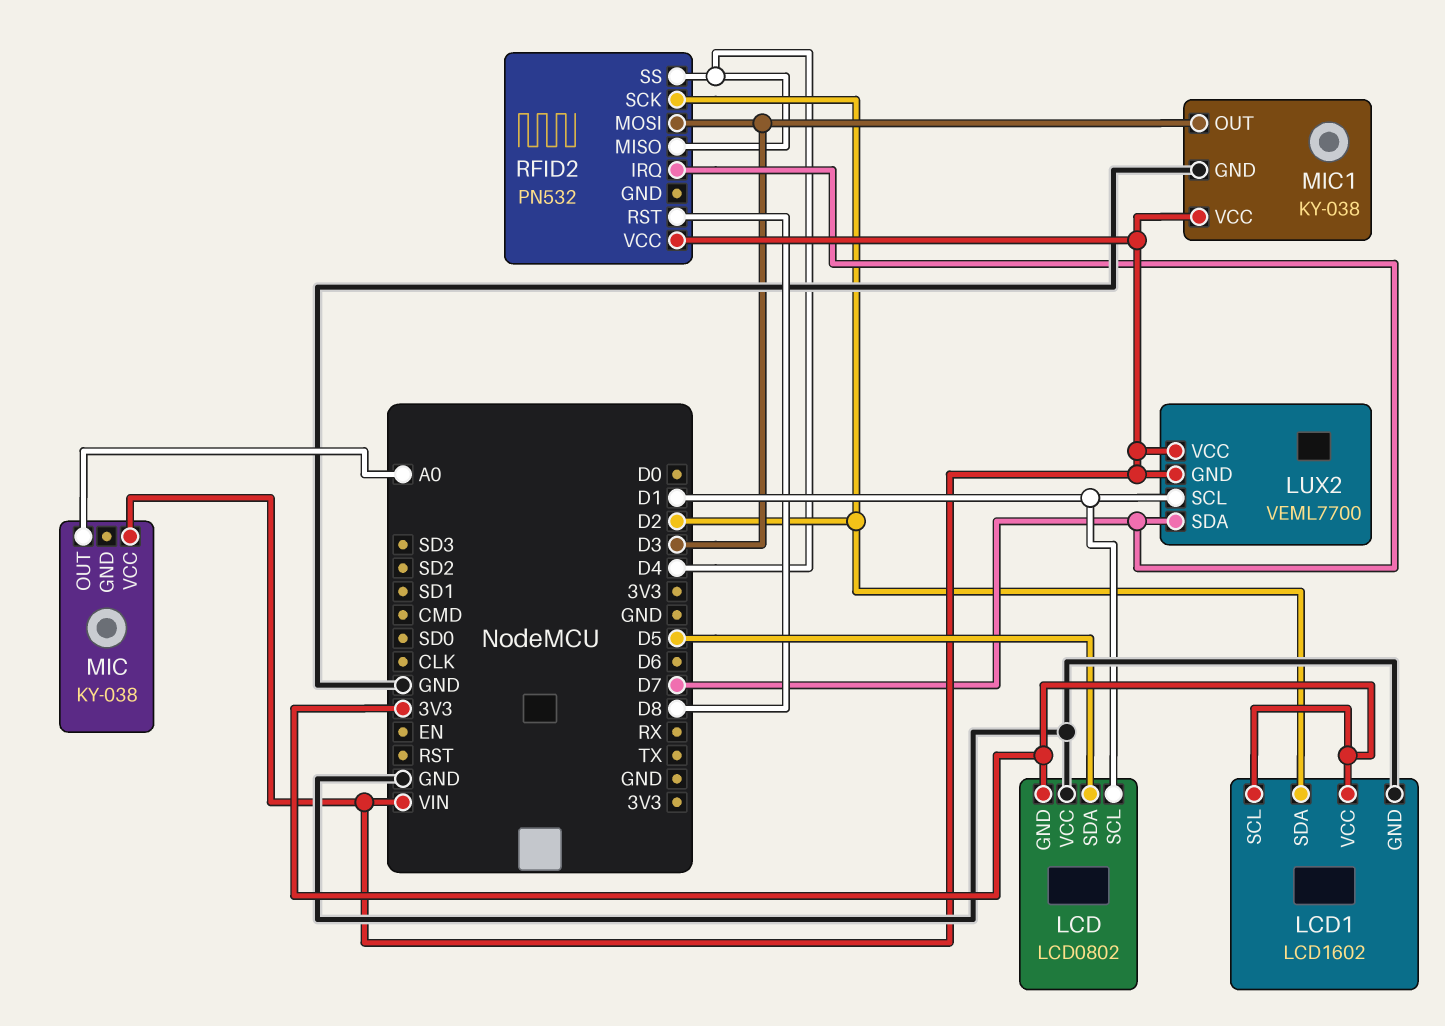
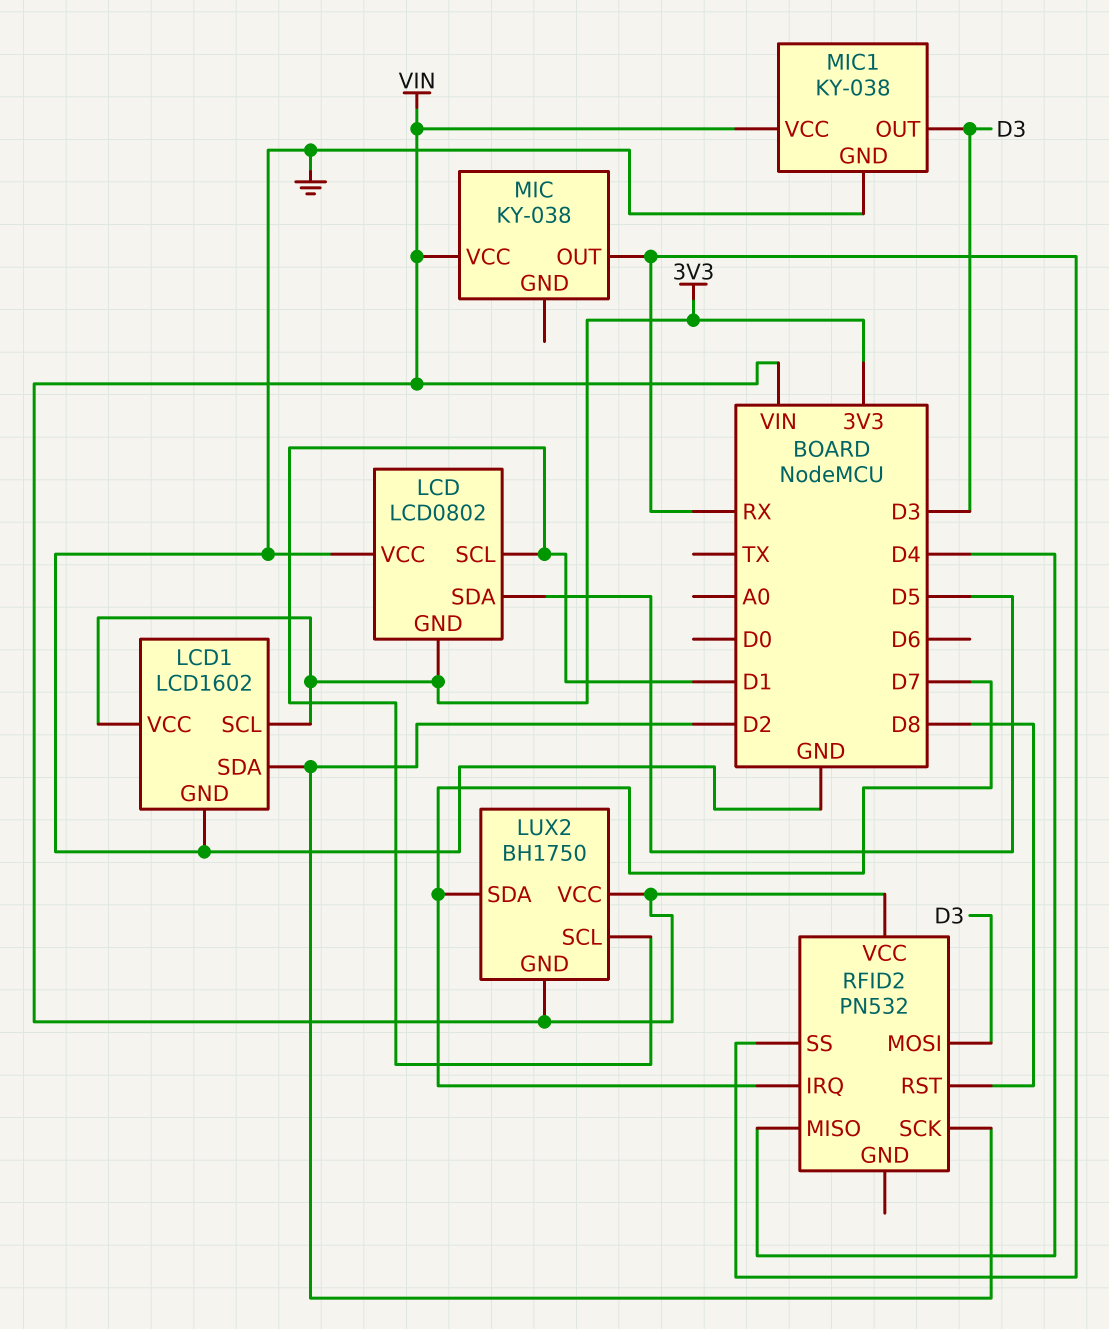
LUX2: VEML7700 -> BH1750
MIC pin OUT: A0 -> RX
RFID2 pin SS: D4 -> RX

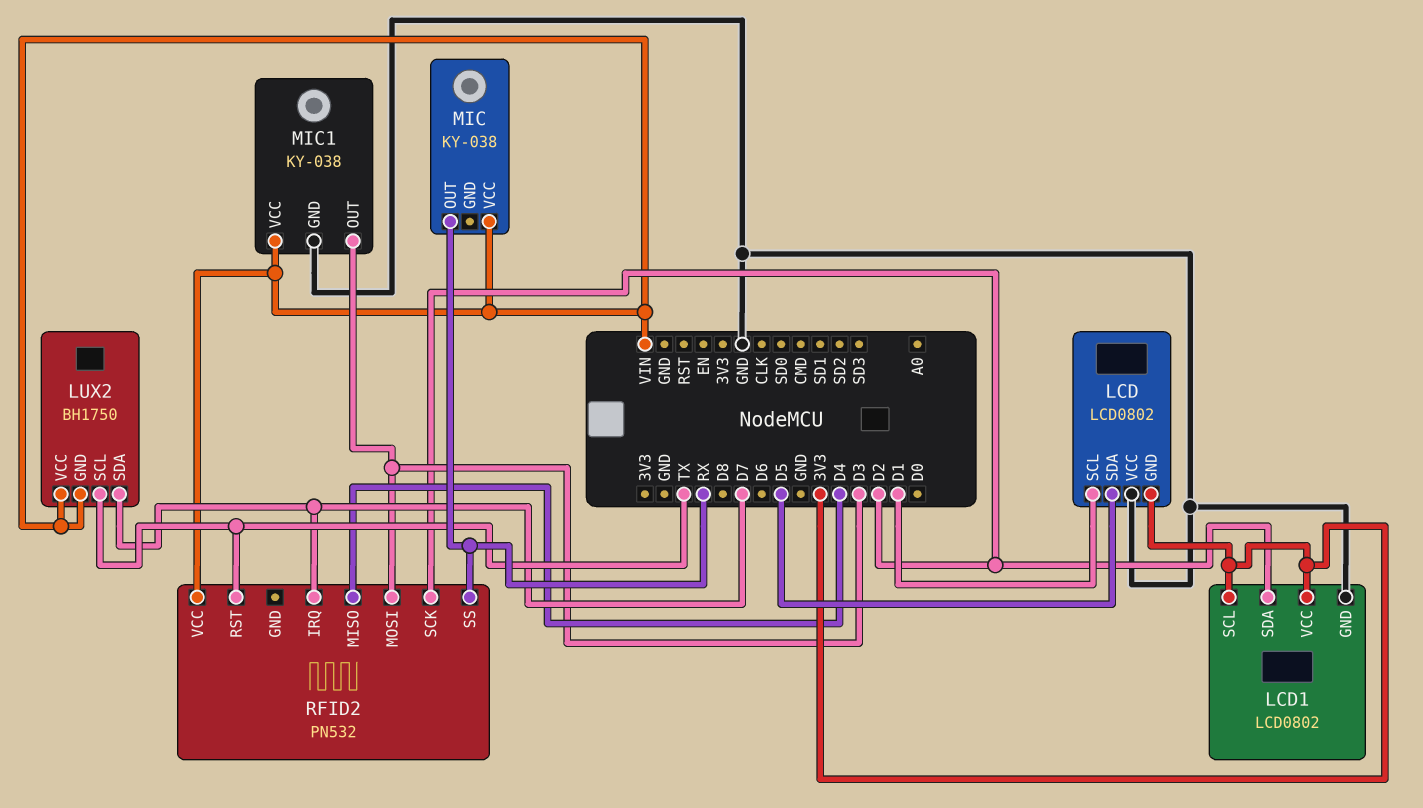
LCD1: LCD1602 -> LCD0802
LUX2 pin SCL: D1 -> TX
RFID2 pin RST: D8 -> TX

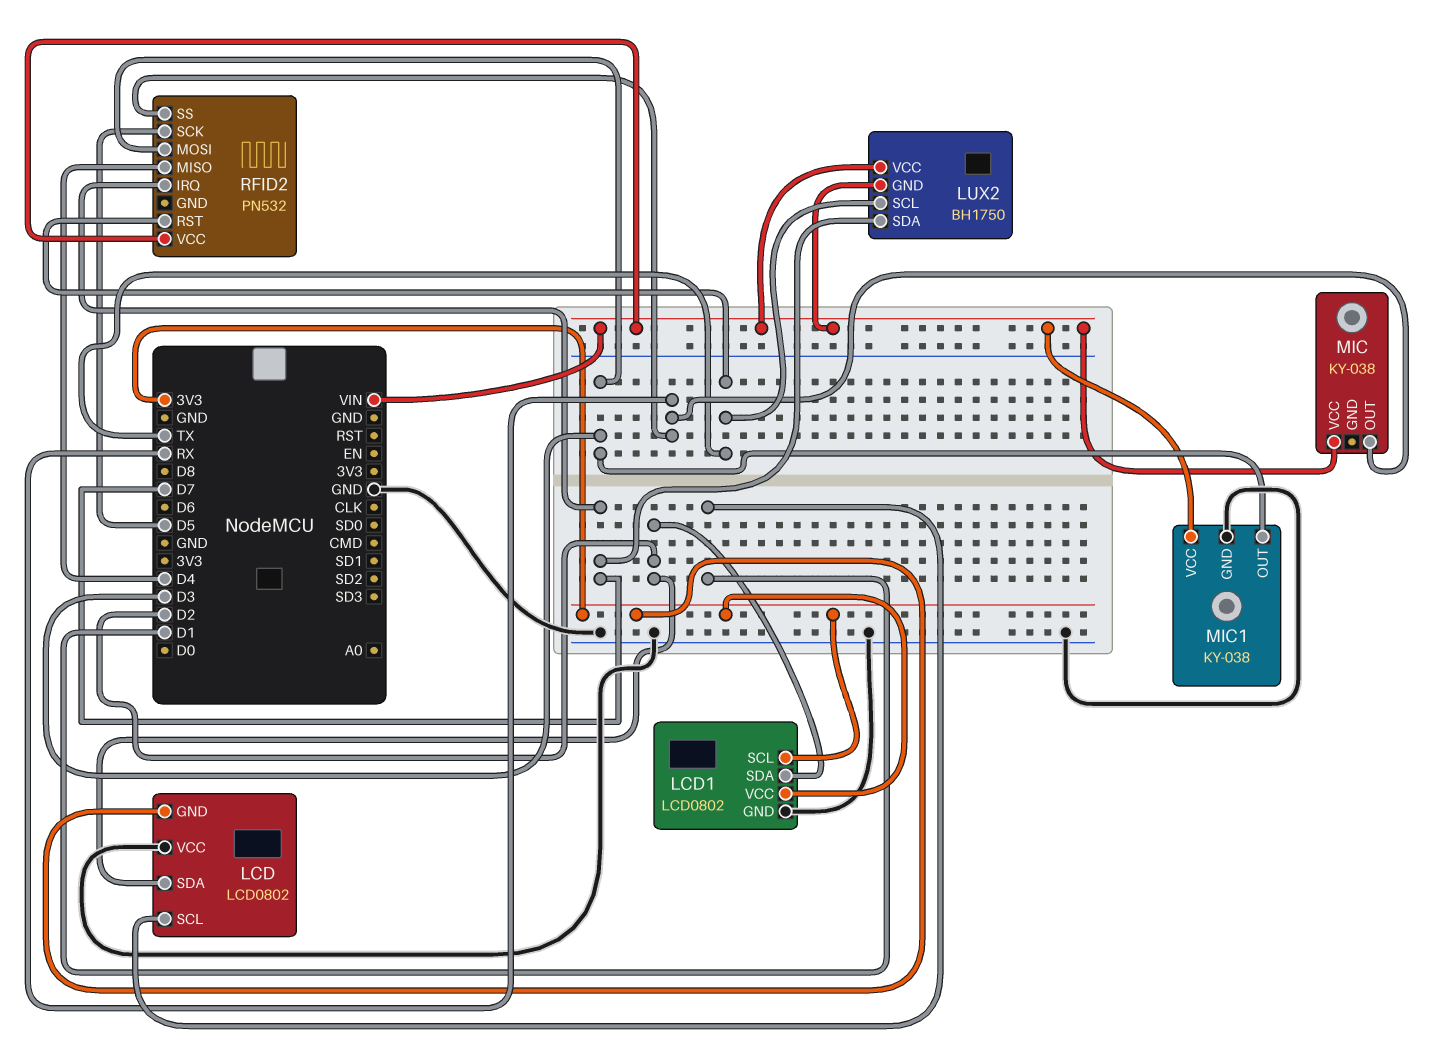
LCD pin SDA: D5 -> D2
RFID2 pin SCK: D2 -> D5

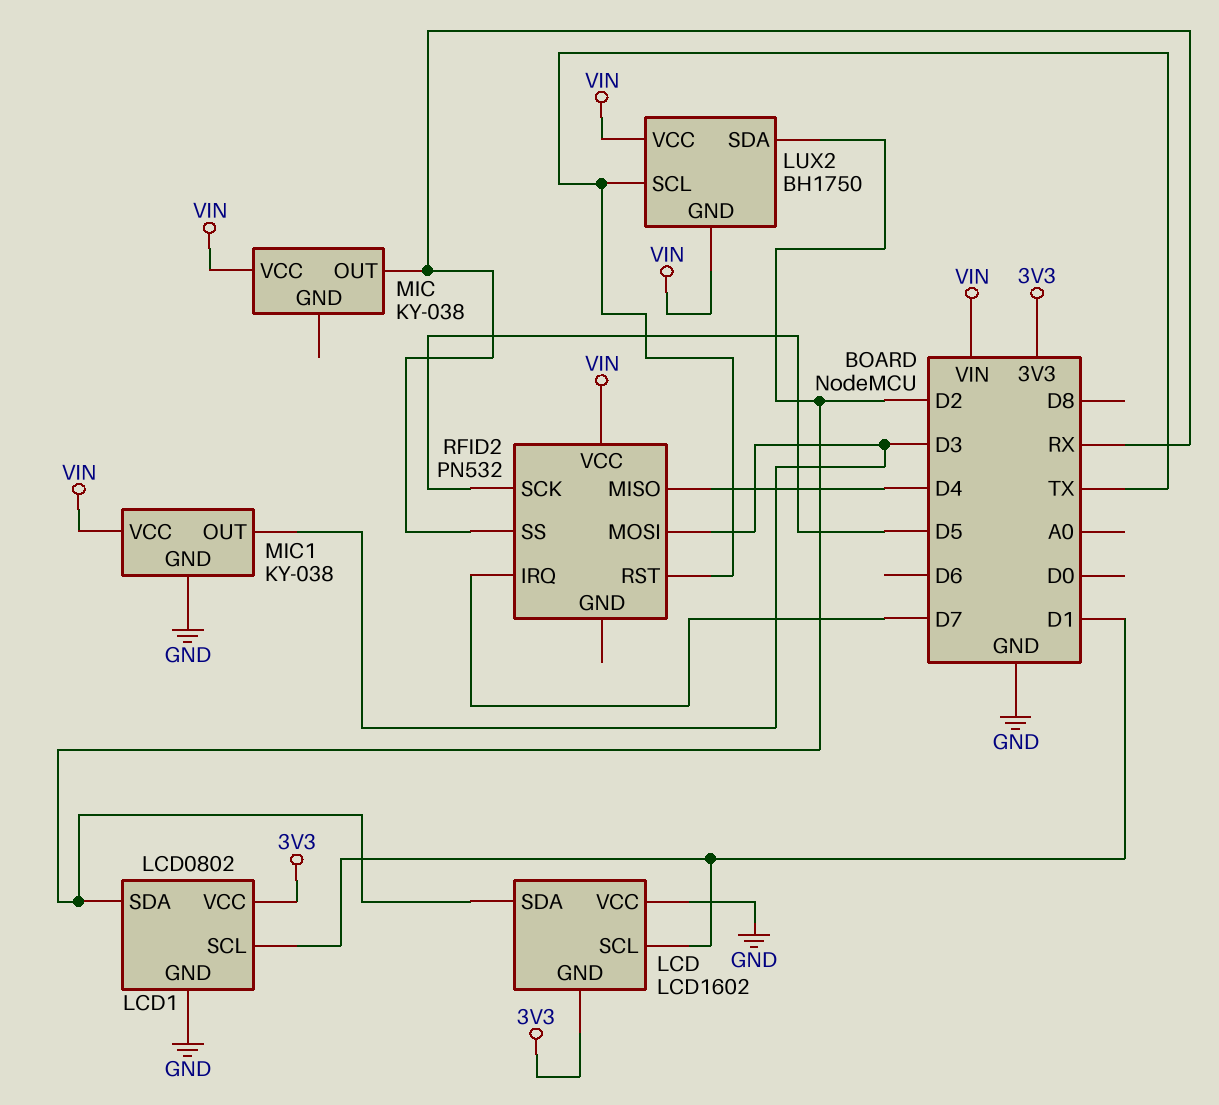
LCD: LCD0802 -> LCD1602
LCD1 pin SCL: 3V3 -> D1
LUX2 pin SDA: D7 -> D2

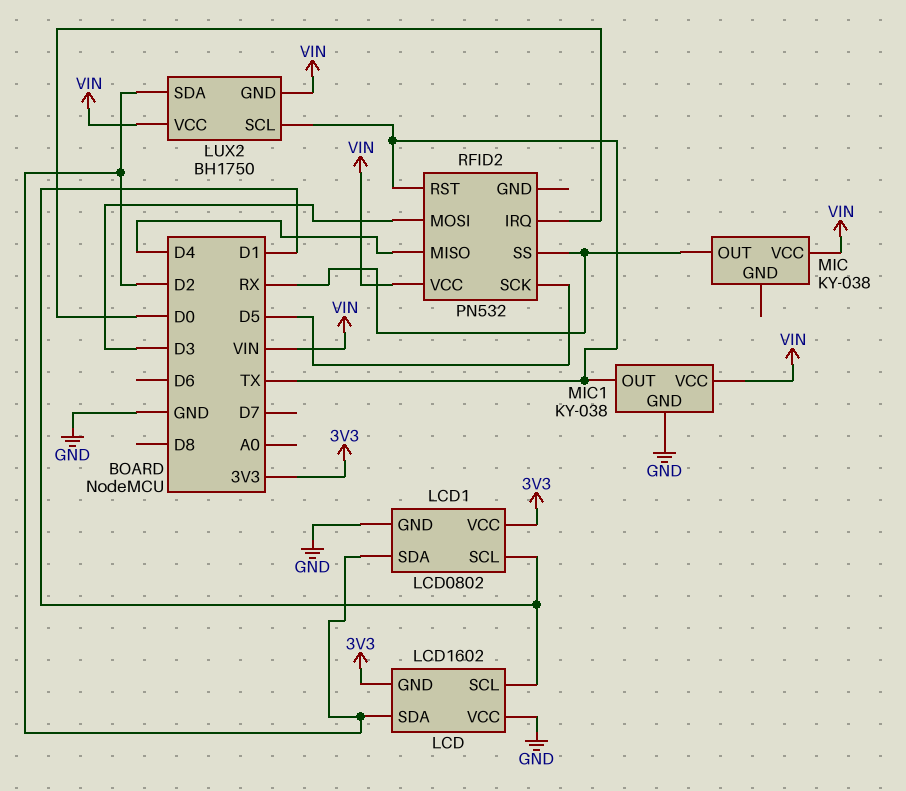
MIC1 pin OUT: D3 -> TX
RFID2 pin IRQ: D7 -> D0

